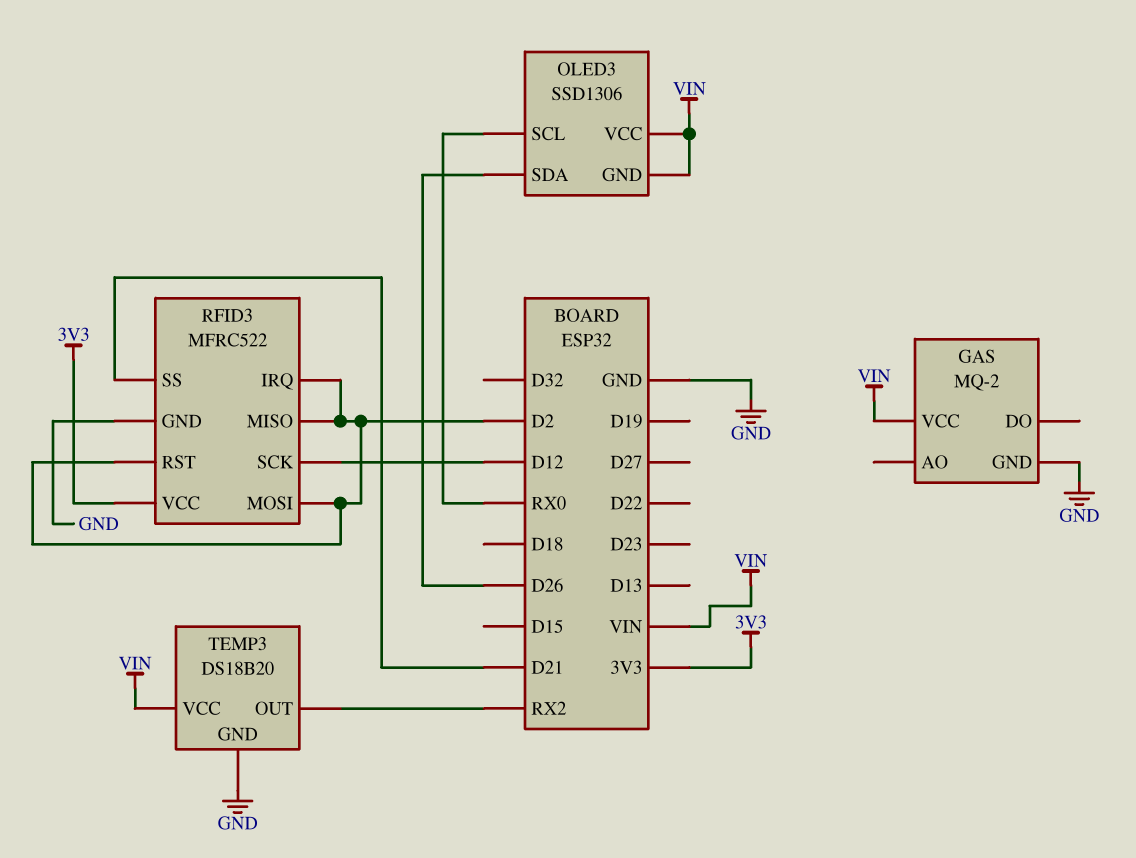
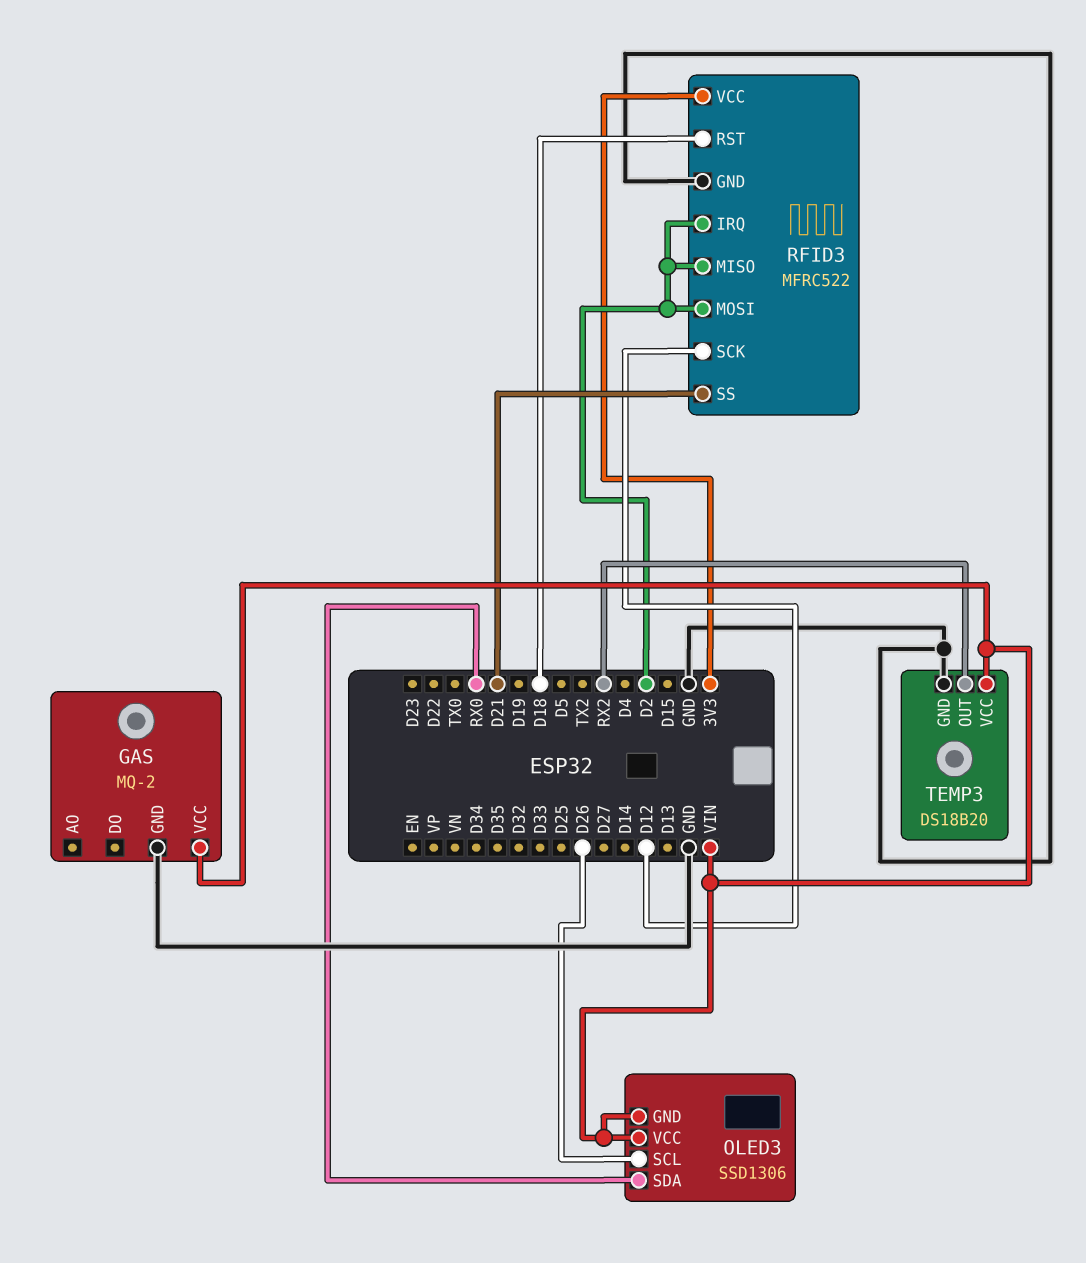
OLED3 pin SCL: RX0 -> D26
OLED3 pin SDA: D26 -> RX0
RFID3 pin RST: D2 -> D18

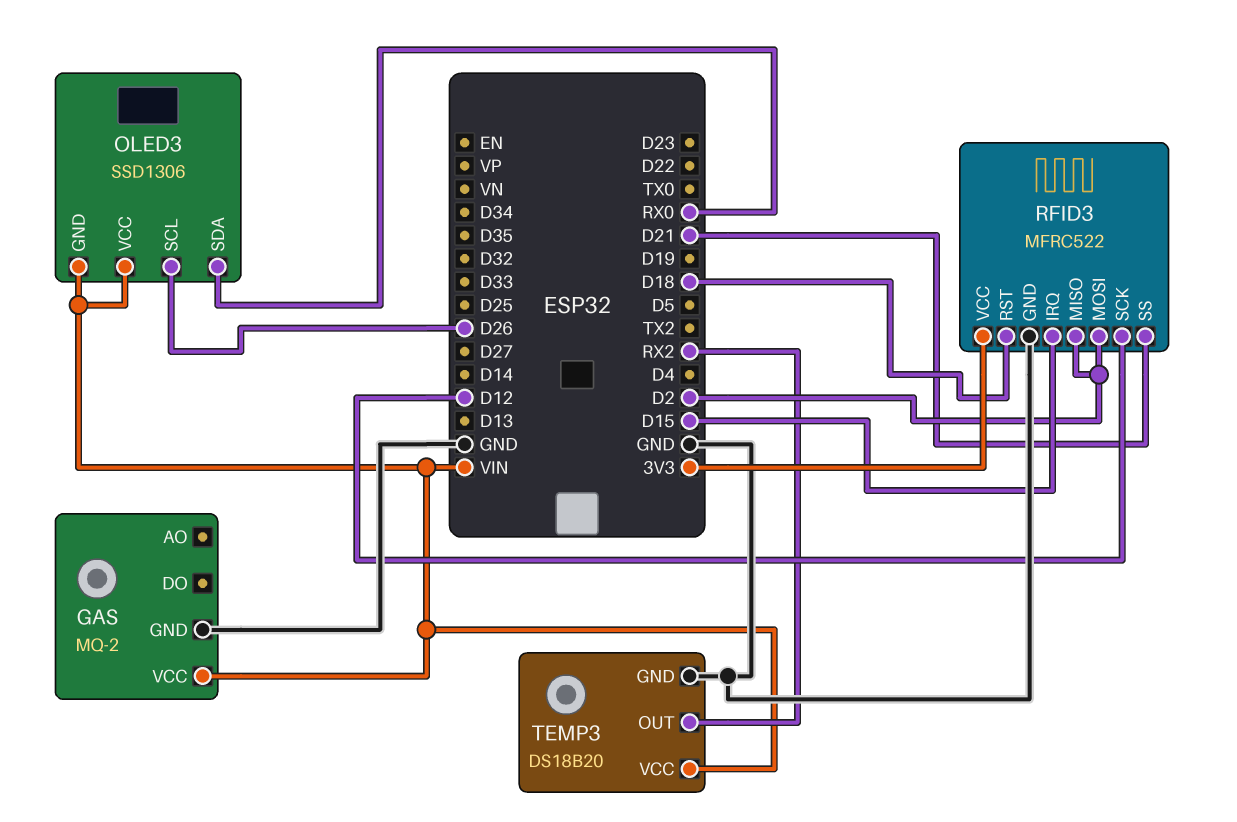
RFID3 pin IRQ: D2 -> D15

